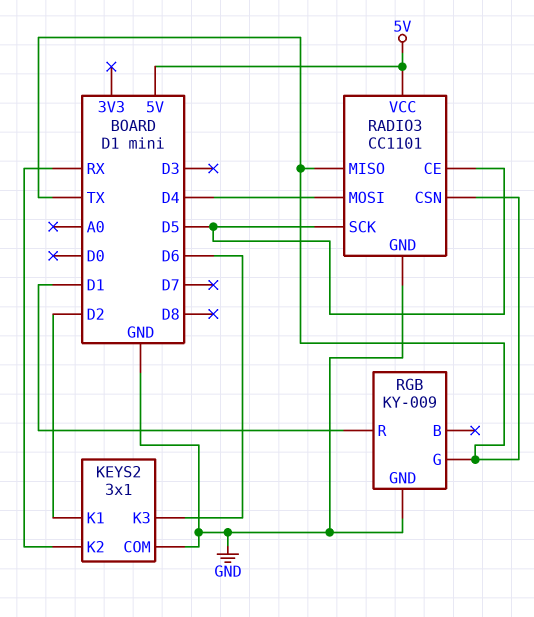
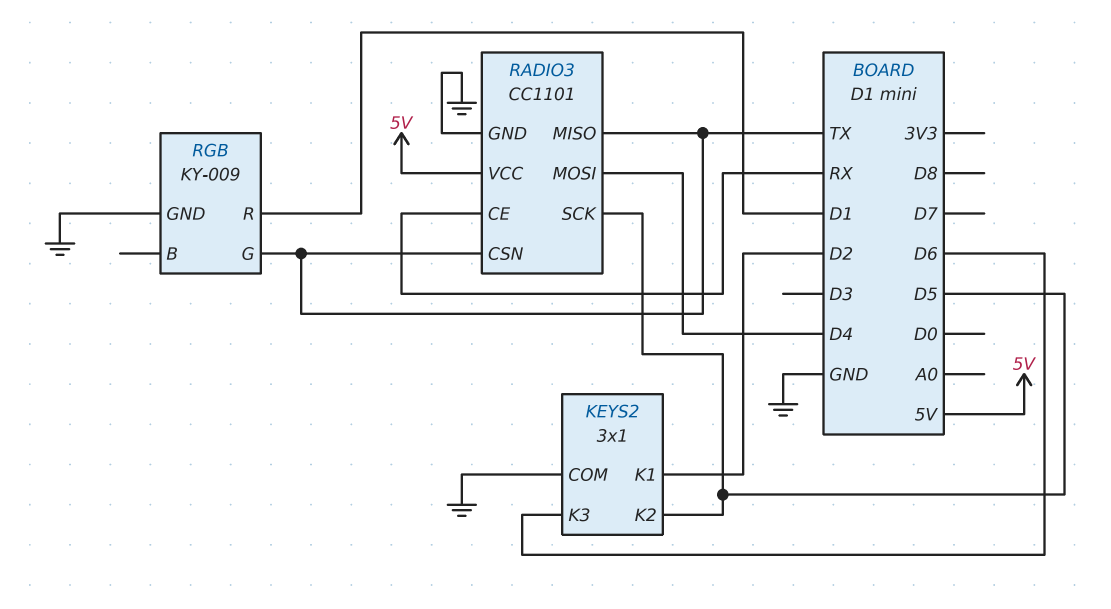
KEYS2 pin K2: RX -> D5
RADIO3 pin CE: D5 -> RX

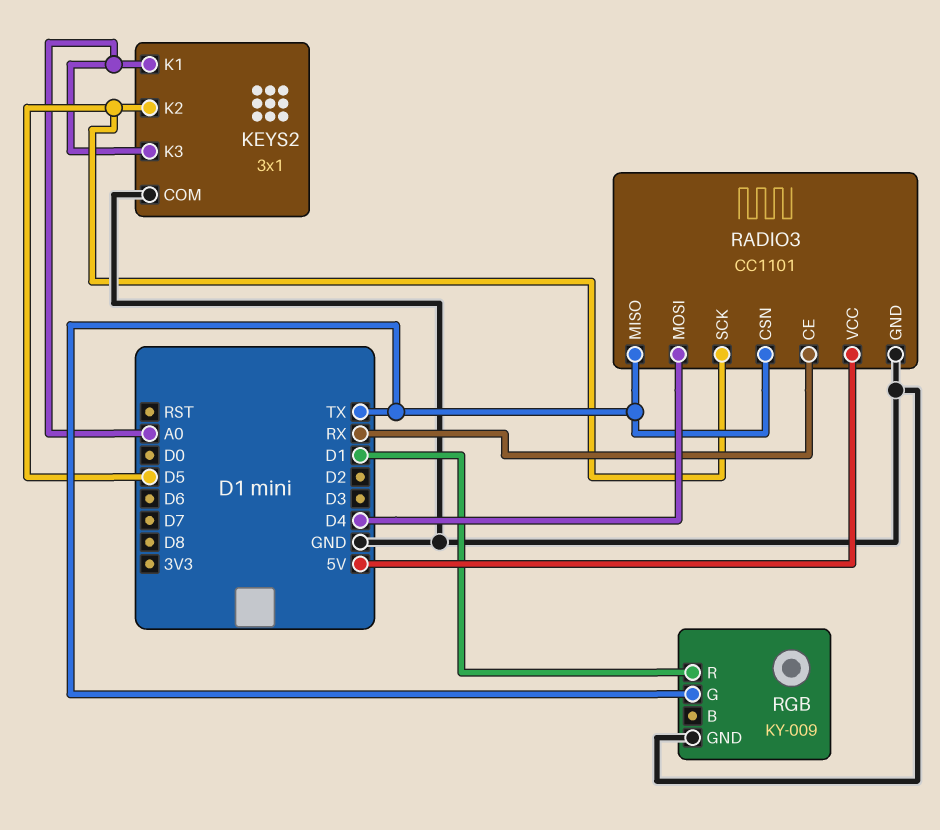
KEYS2 pin K1: D2 -> A0
KEYS2 pin K3: D6 -> A0

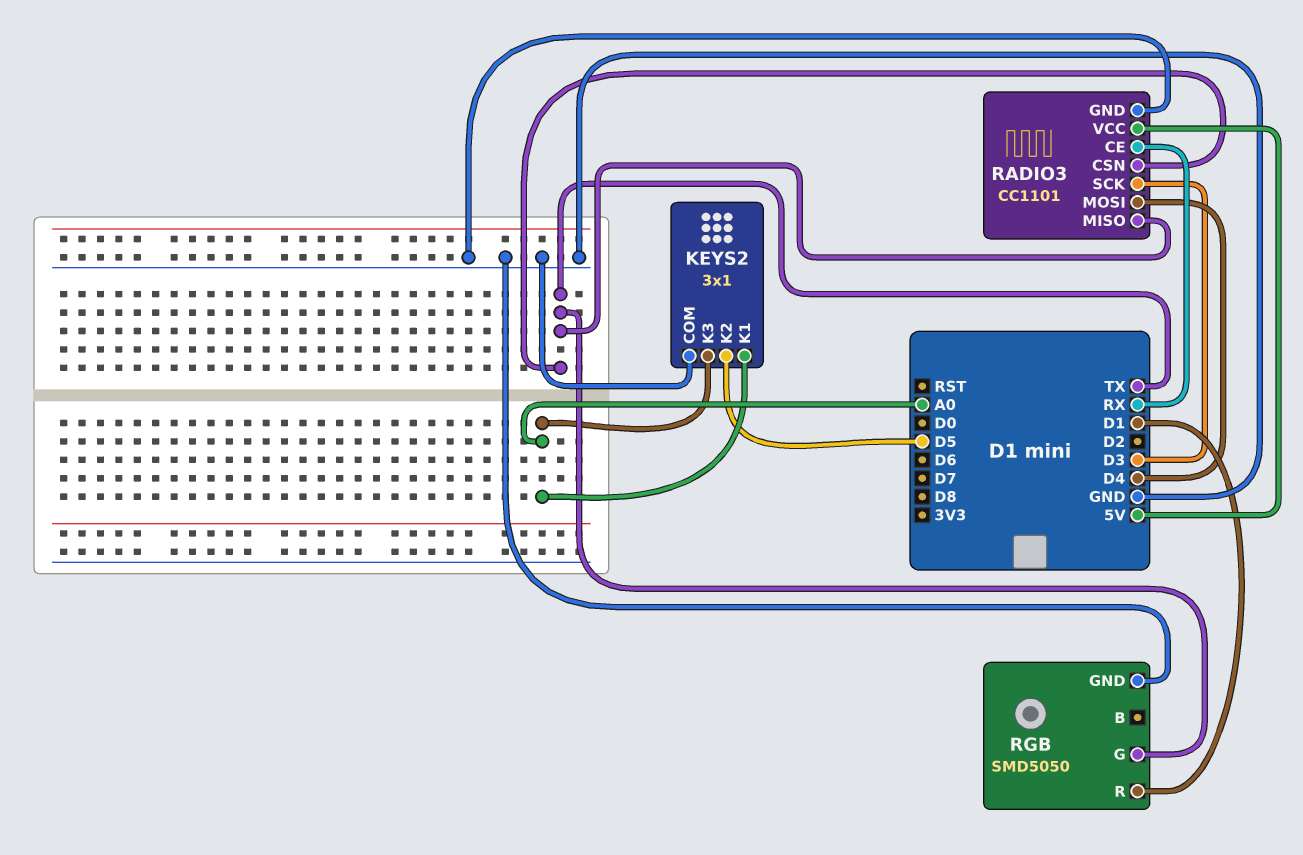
RADIO3 pin SCK: D5 -> D3
RGB: KY-009 -> SMD5050

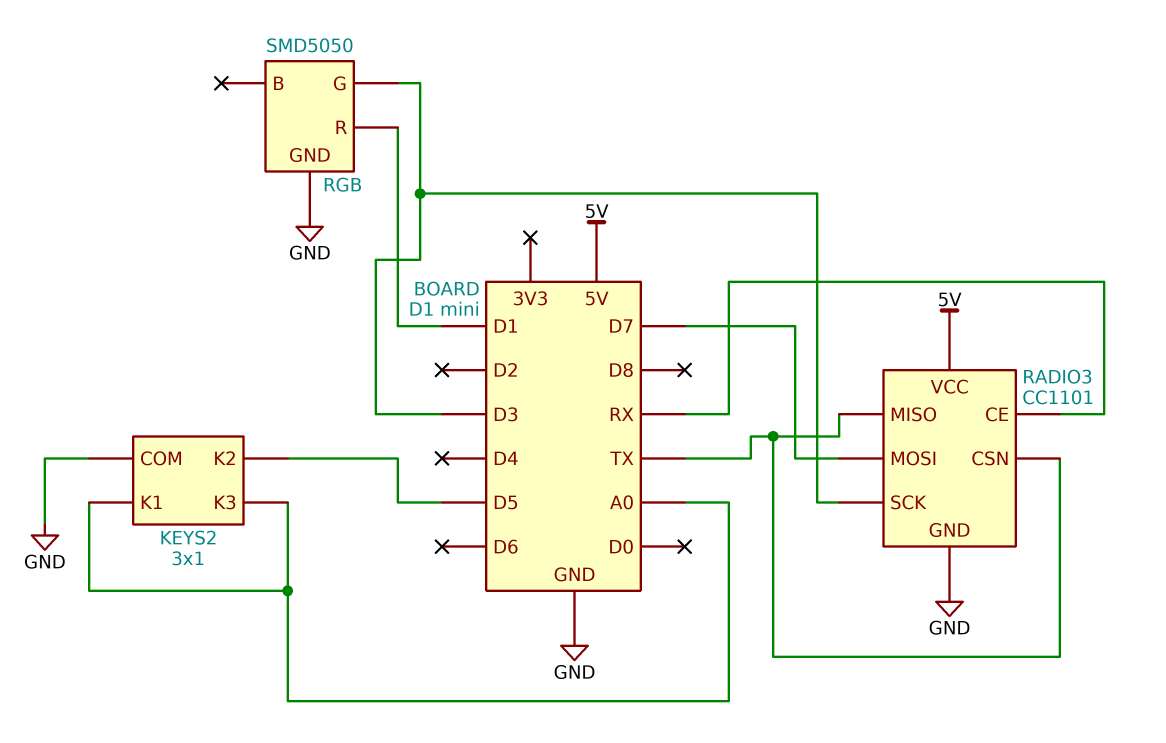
RADIO3 pin MOSI: D4 -> D7
RGB pin G: TX -> D3

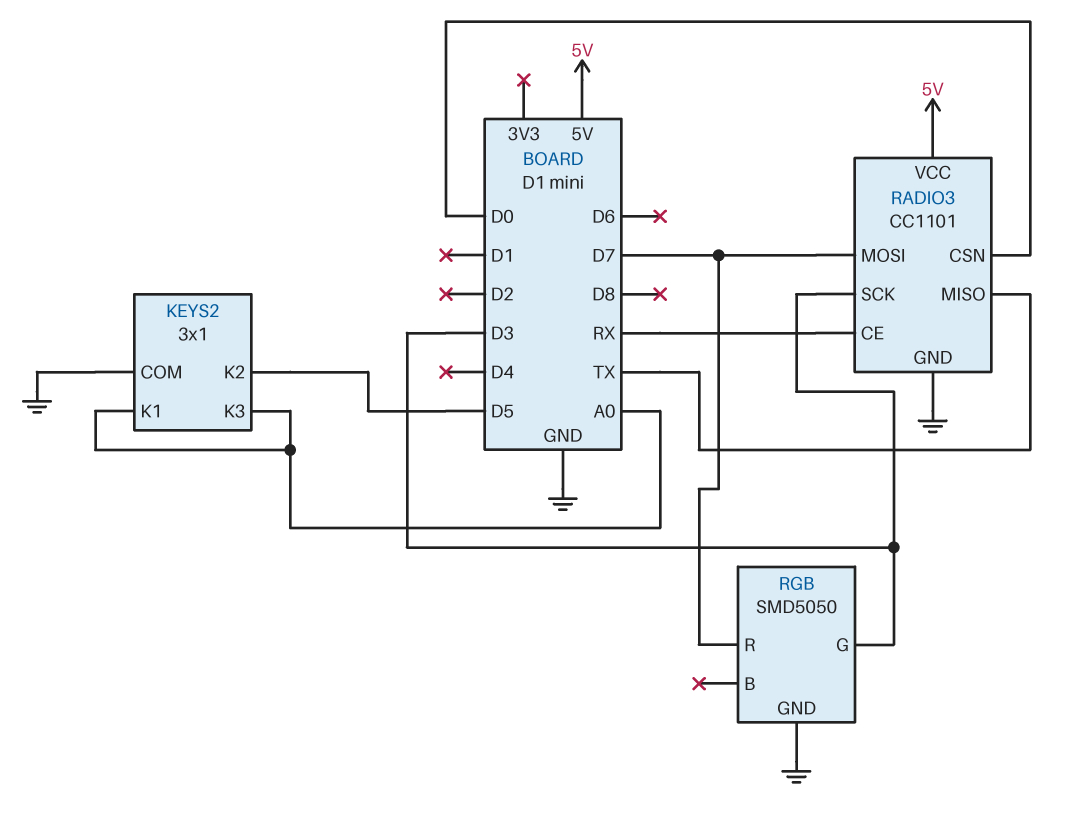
RADIO3 pin CSN: TX -> D0
RGB pin R: D1 -> D7

